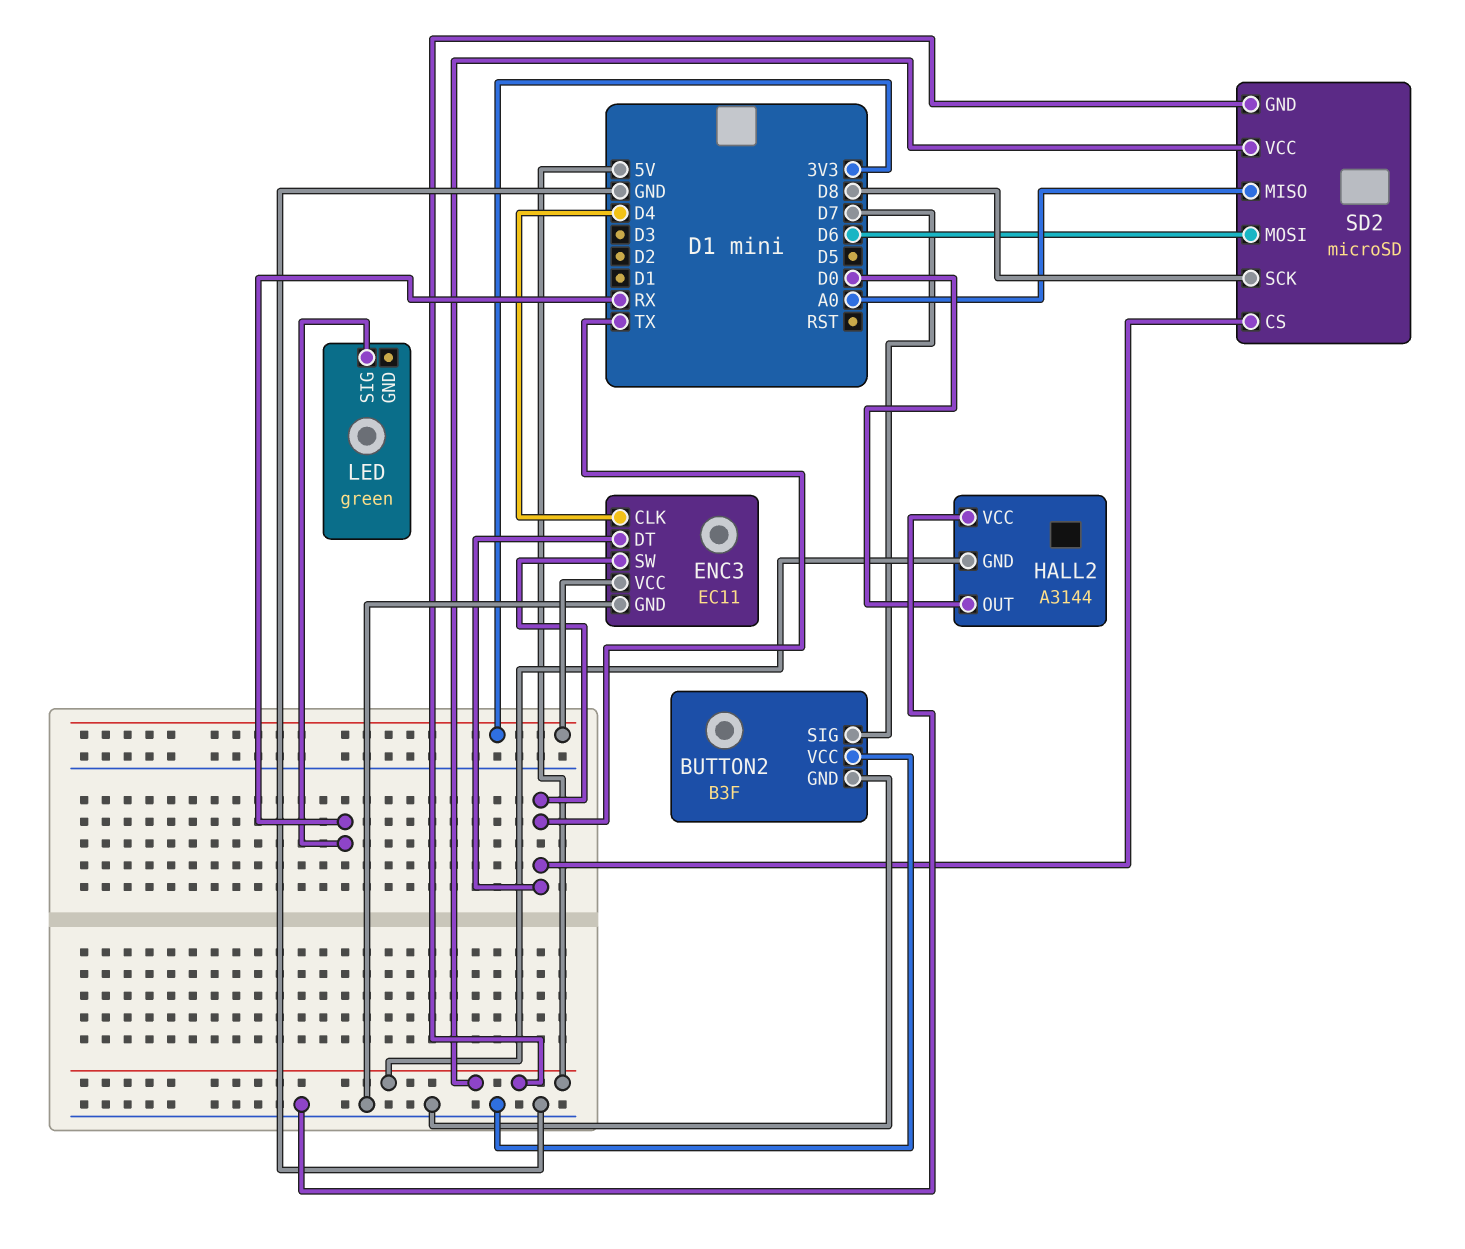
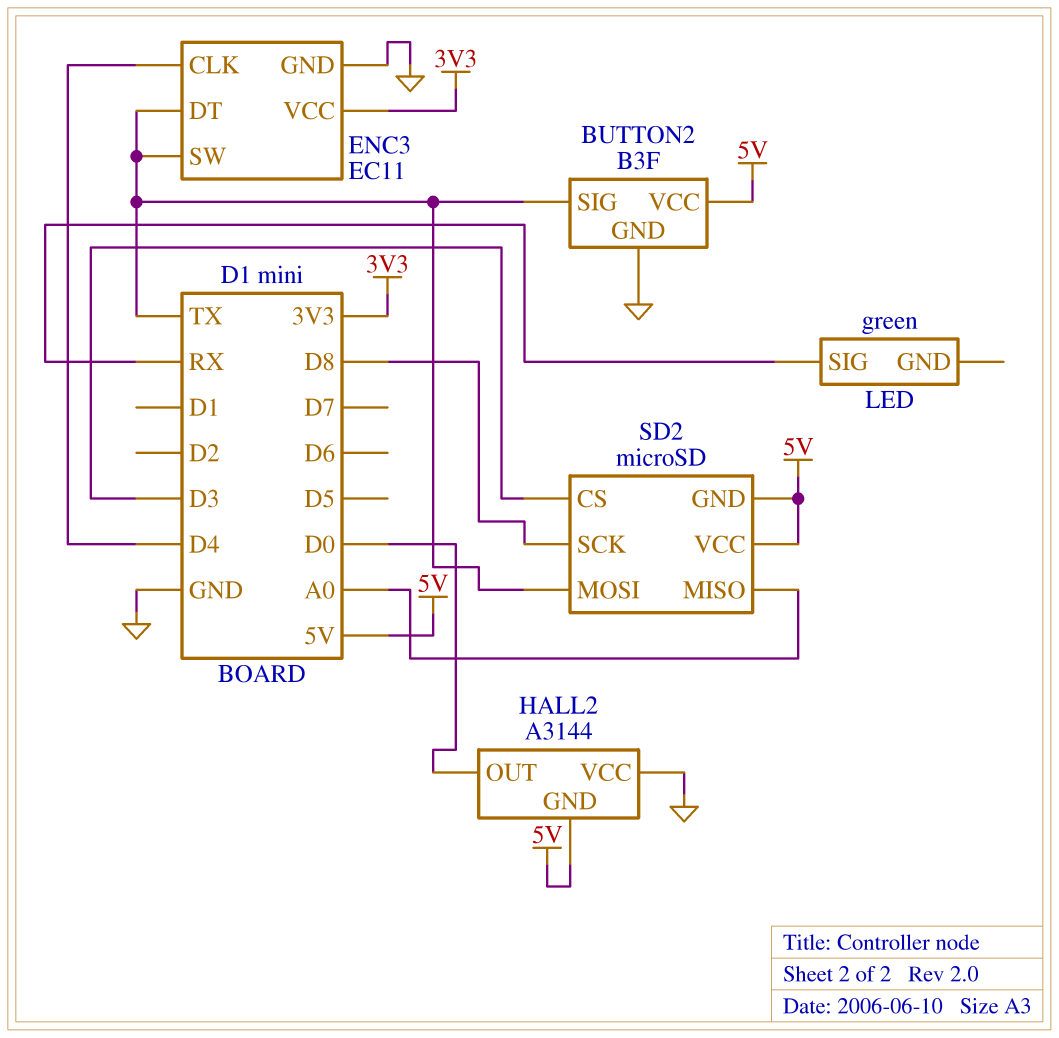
BUTTON2 pin SIG: D7 -> TX
BUTTON2 pin VCC: GND -> 5V
SD2 pin CS: TX -> D3
SD2 pin MOSI: D6 -> TX

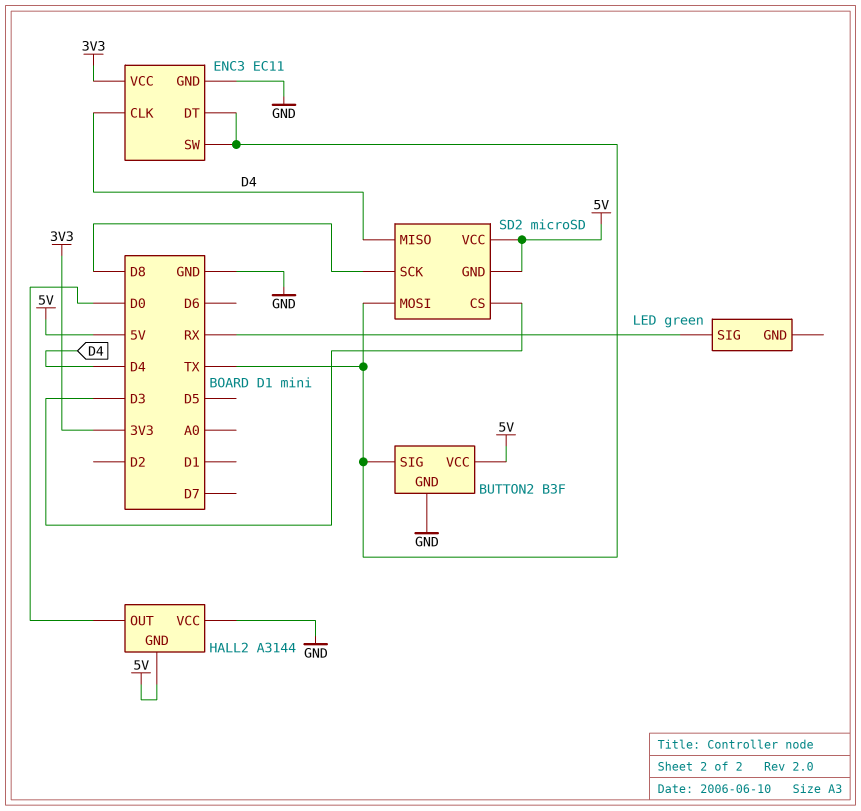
SD2 pin MISO: A0 -> D4

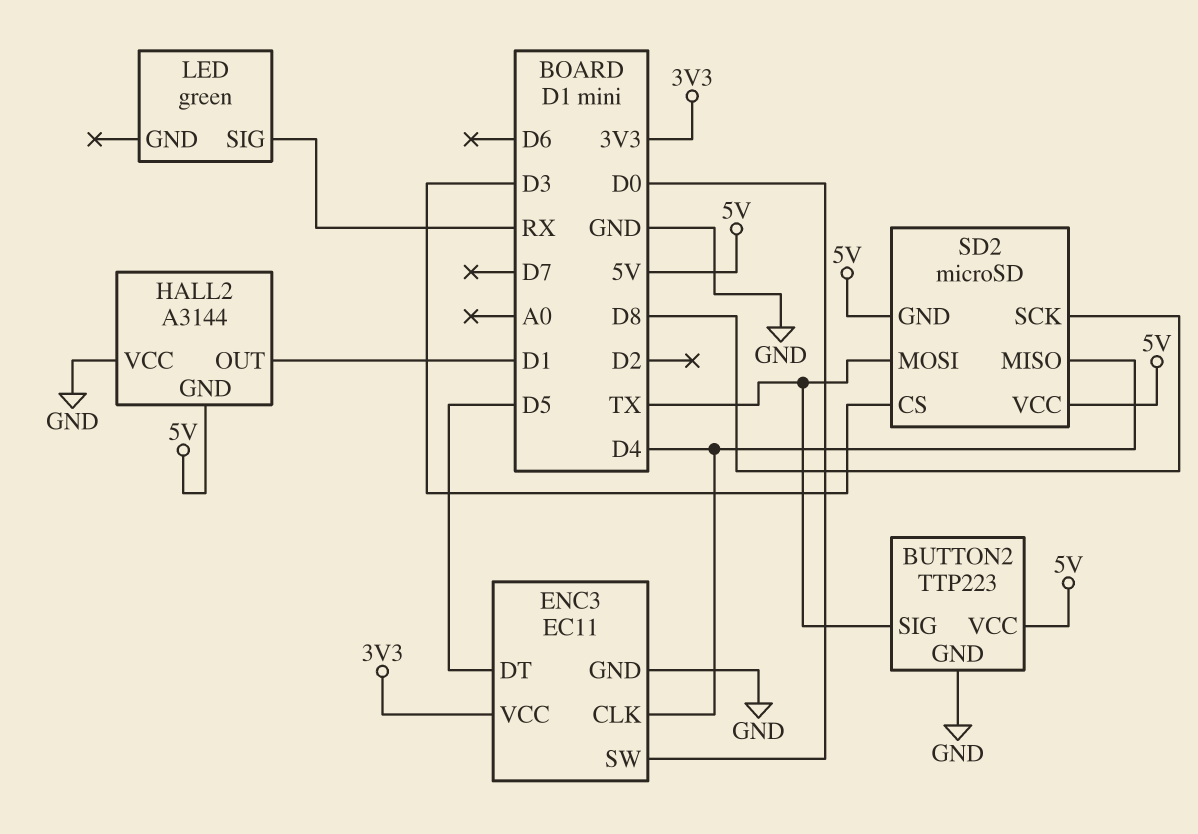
BUTTON2: B3F -> TTP223
ENC3 pin DT: TX -> D5
ENC3 pin SW: TX -> D0
HALL2 pin OUT: D0 -> D1

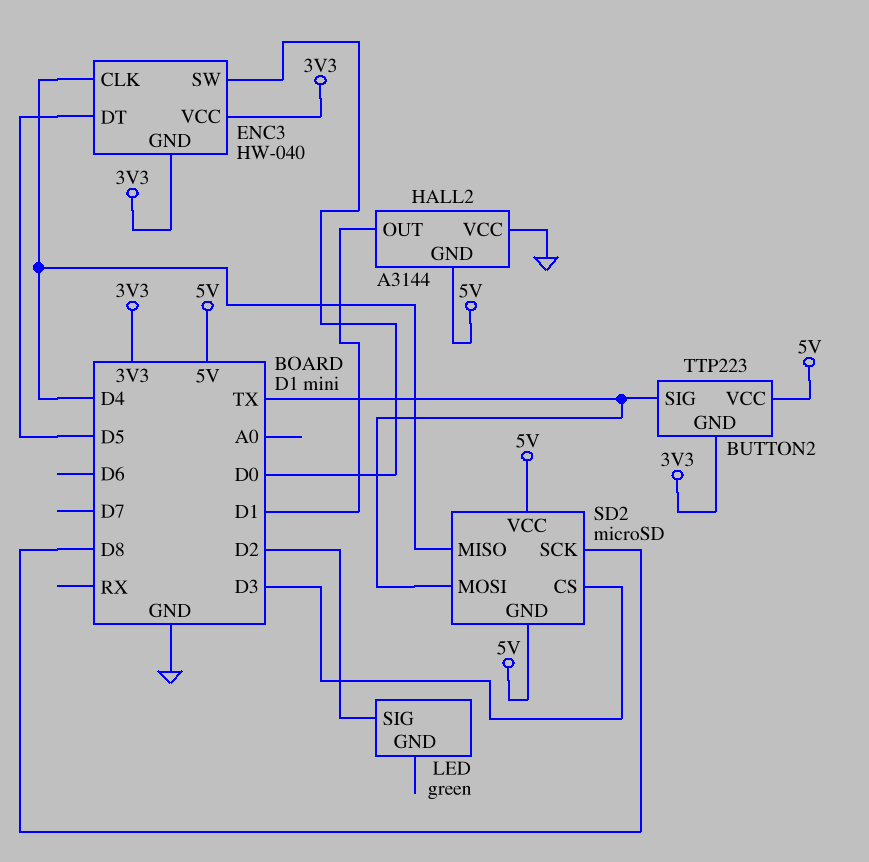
BUTTON2 pin GND: GND -> 3V3
ENC3: EC11 -> HW-040
ENC3 pin GND: GND -> 3V3
LED pin SIG: RX -> D2

